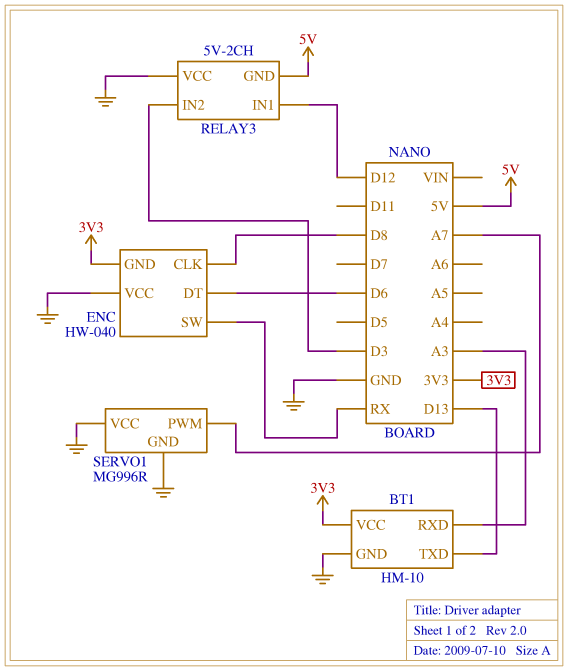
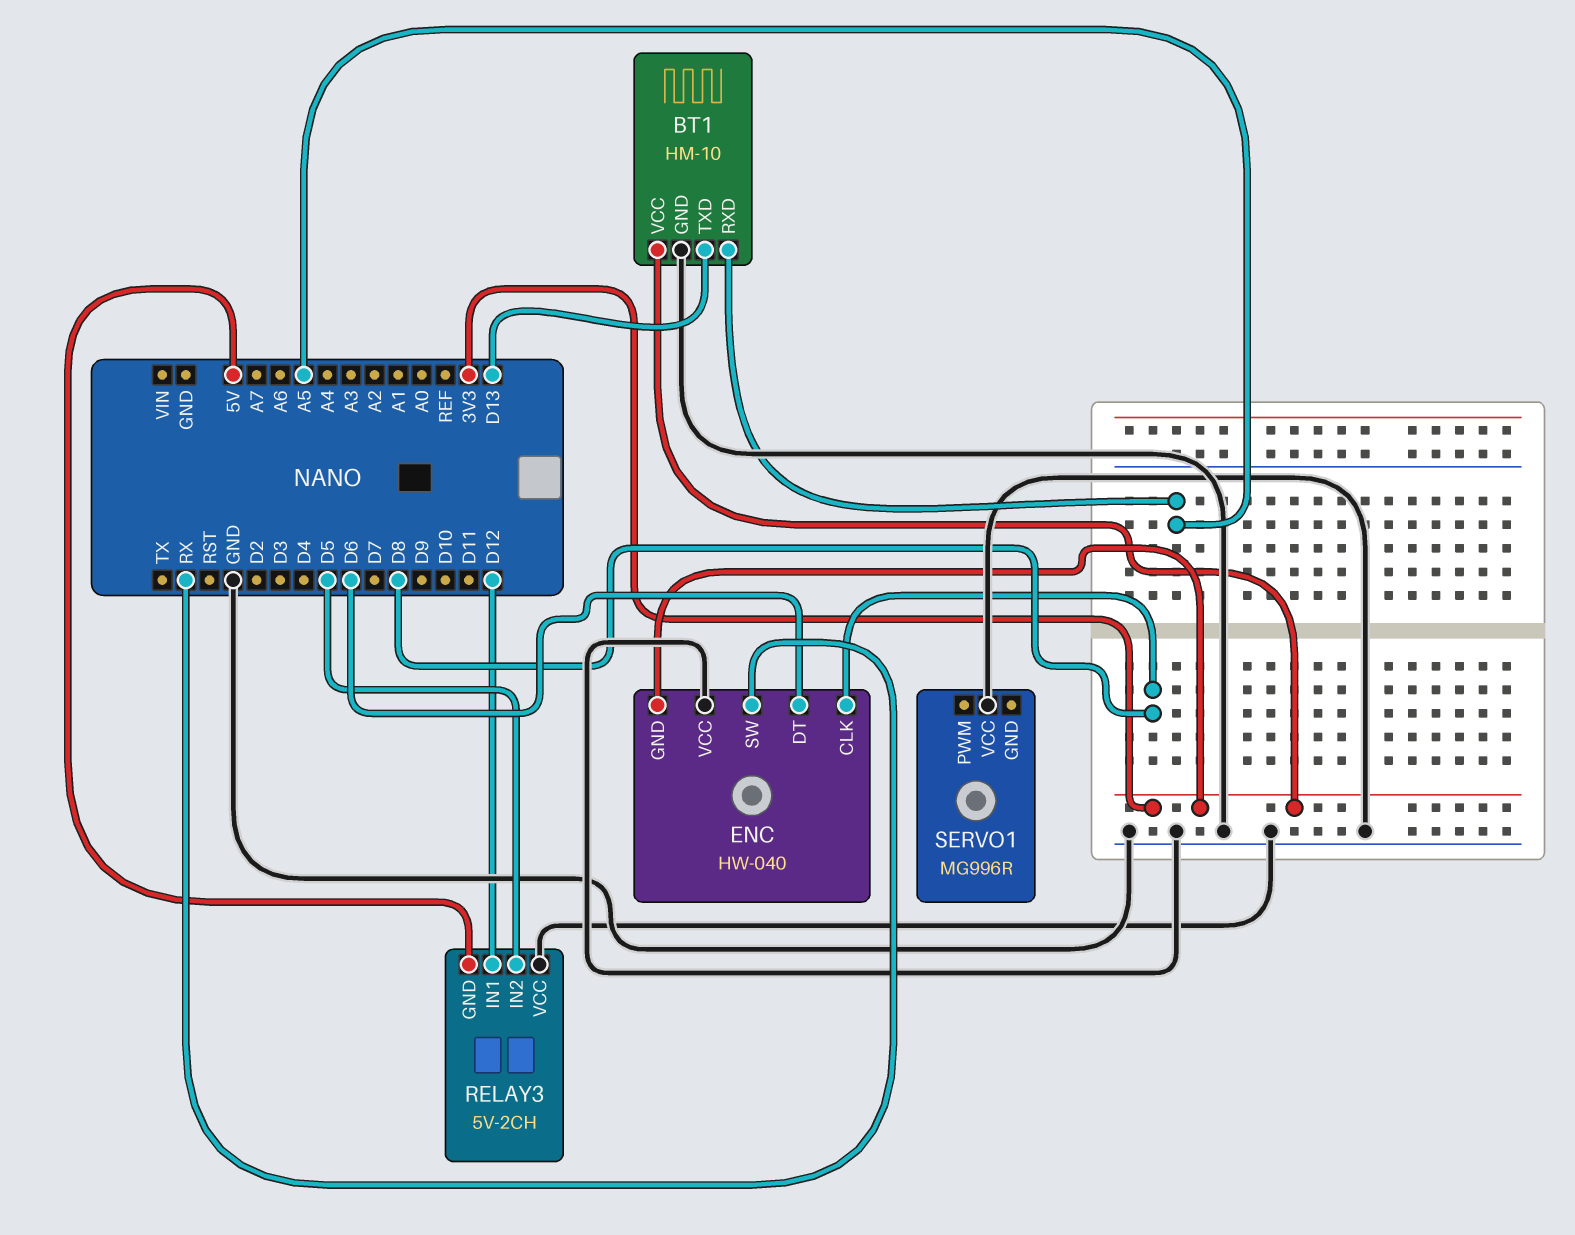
BT1 pin RXD: A3 -> A5
RELAY3 pin IN2: D3 -> D5
SERVO1 pin GND: GND -> none
SERVO1 pin PWM: A7 -> none

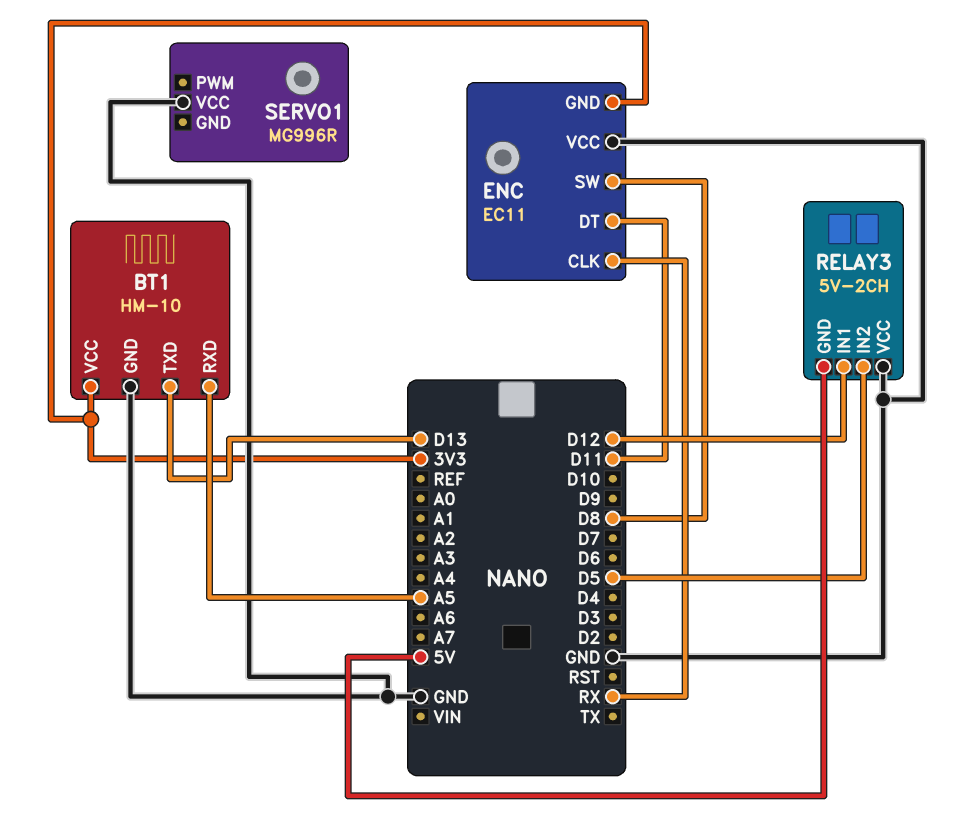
ENC: HW-040 -> EC11
ENC pin CLK: D8 -> RX
ENC pin DT: D6 -> D11
ENC pin SW: RX -> D8

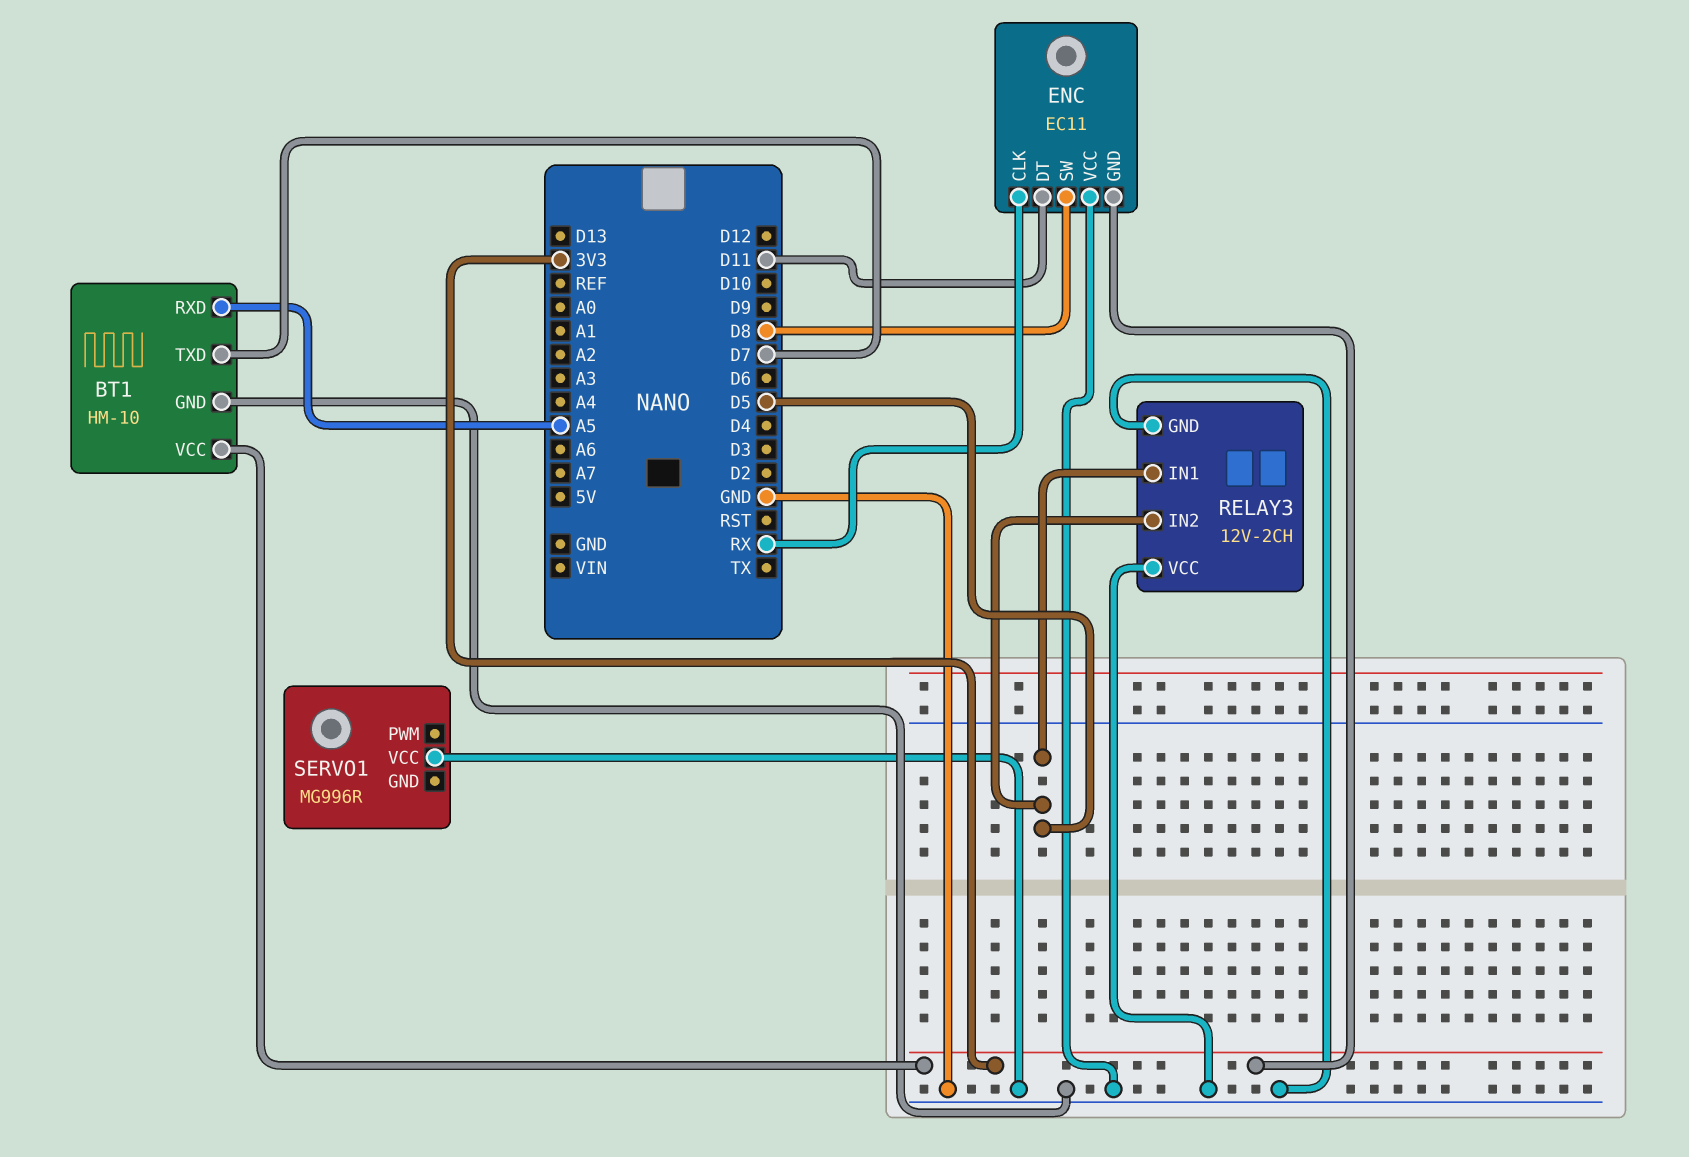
BT1 pin TXD: D13 -> D7
RELAY3: 5V-2CH -> 12V-2CH
RELAY3 pin GND: 5V -> GND
RELAY3 pin IN1: D12 -> D5

